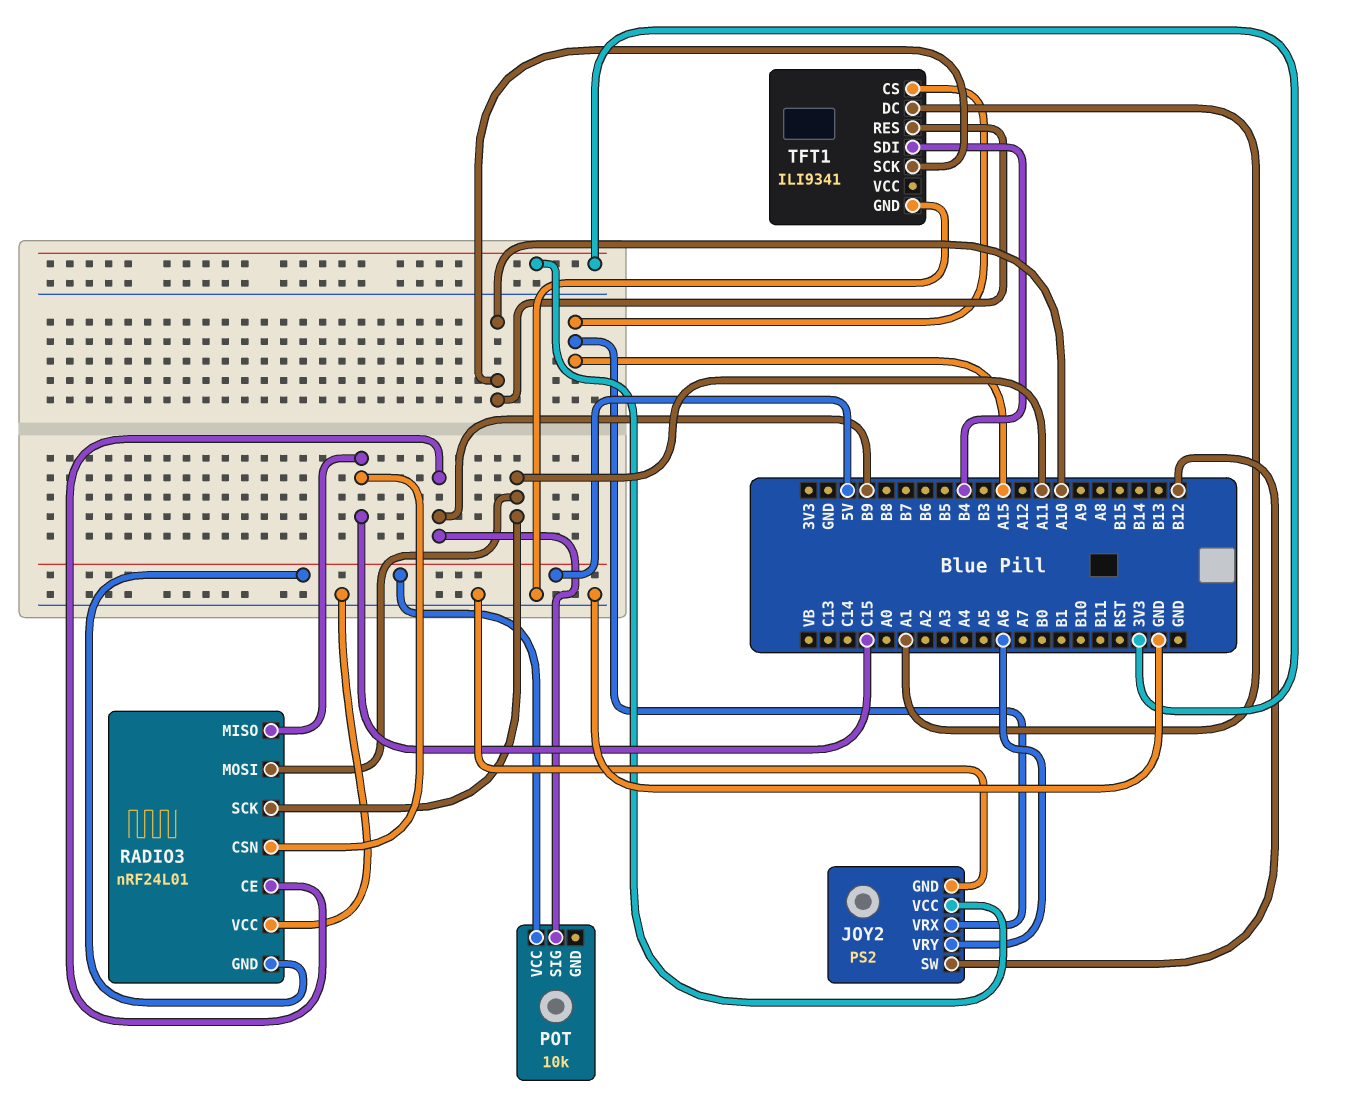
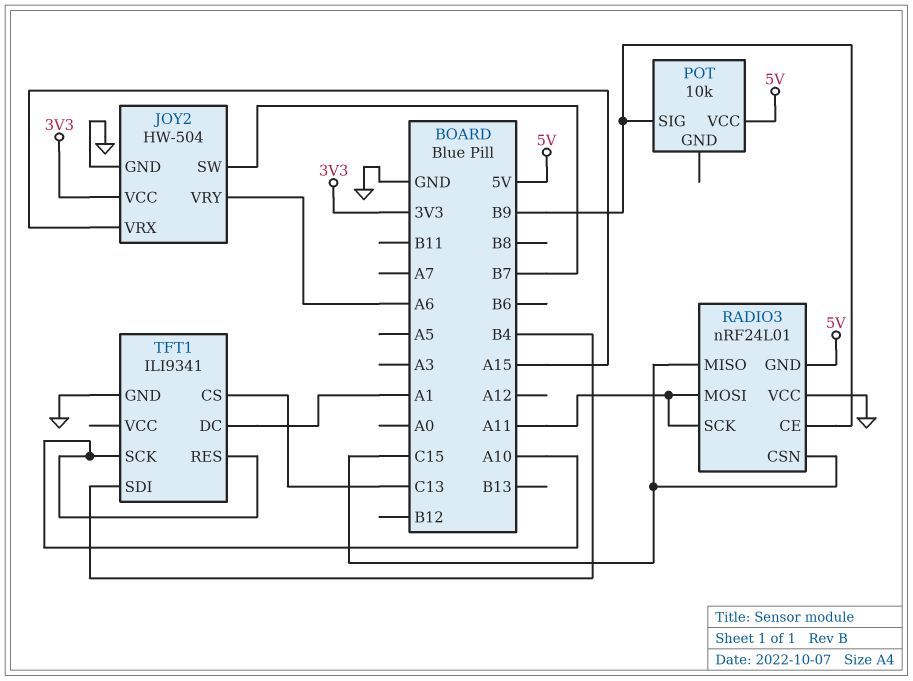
JOY2: PS2 -> HW-504
JOY2 pin SW: B12 -> B7
TFT1 pin CS: A15 -> C13

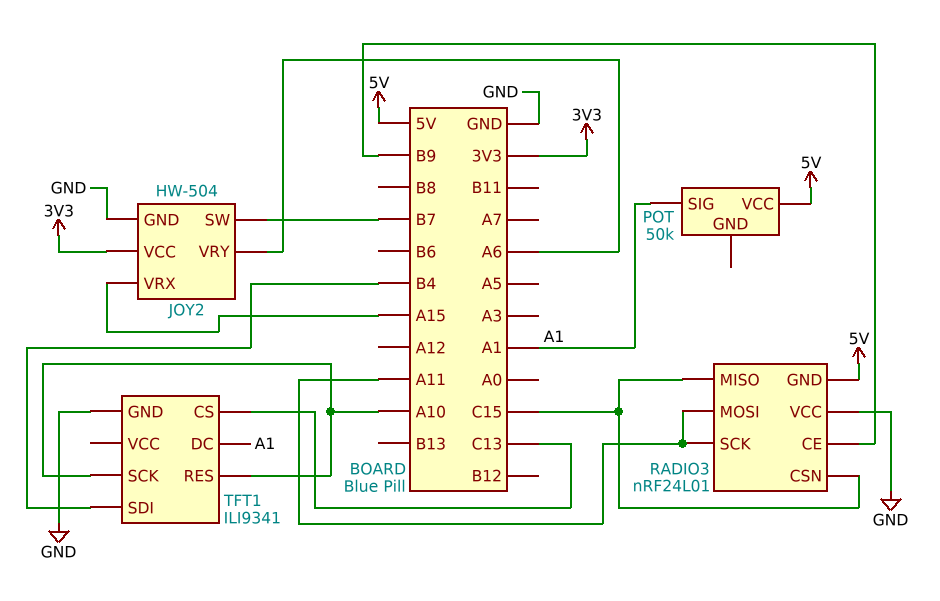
POT: 10k -> 50k
POT pin SIG: B9 -> A1

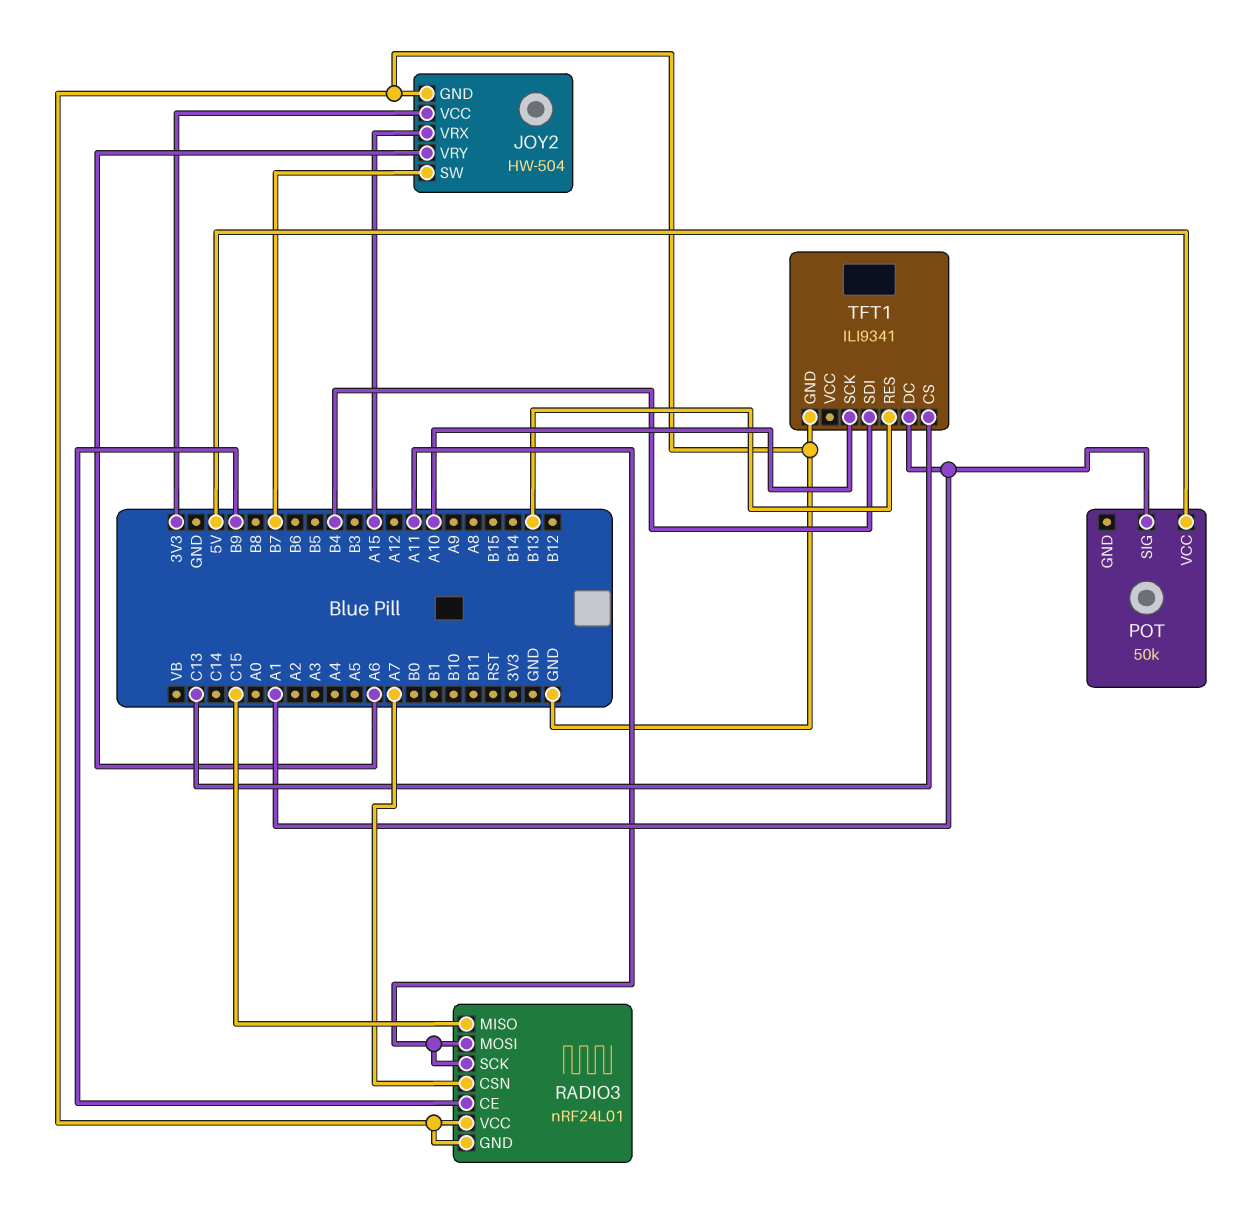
RADIO3 pin CSN: C15 -> A7
RADIO3 pin GND: 5V -> GND
TFT1 pin RES: A10 -> B13

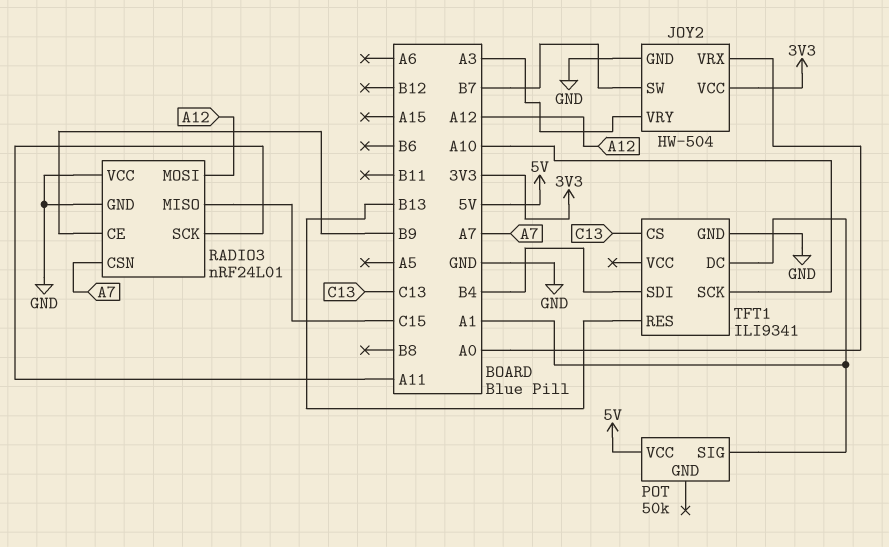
JOY2 pin VRX: A15 -> A0
JOY2 pin VRY: A6 -> A3
RADIO3 pin MOSI: A11 -> A12

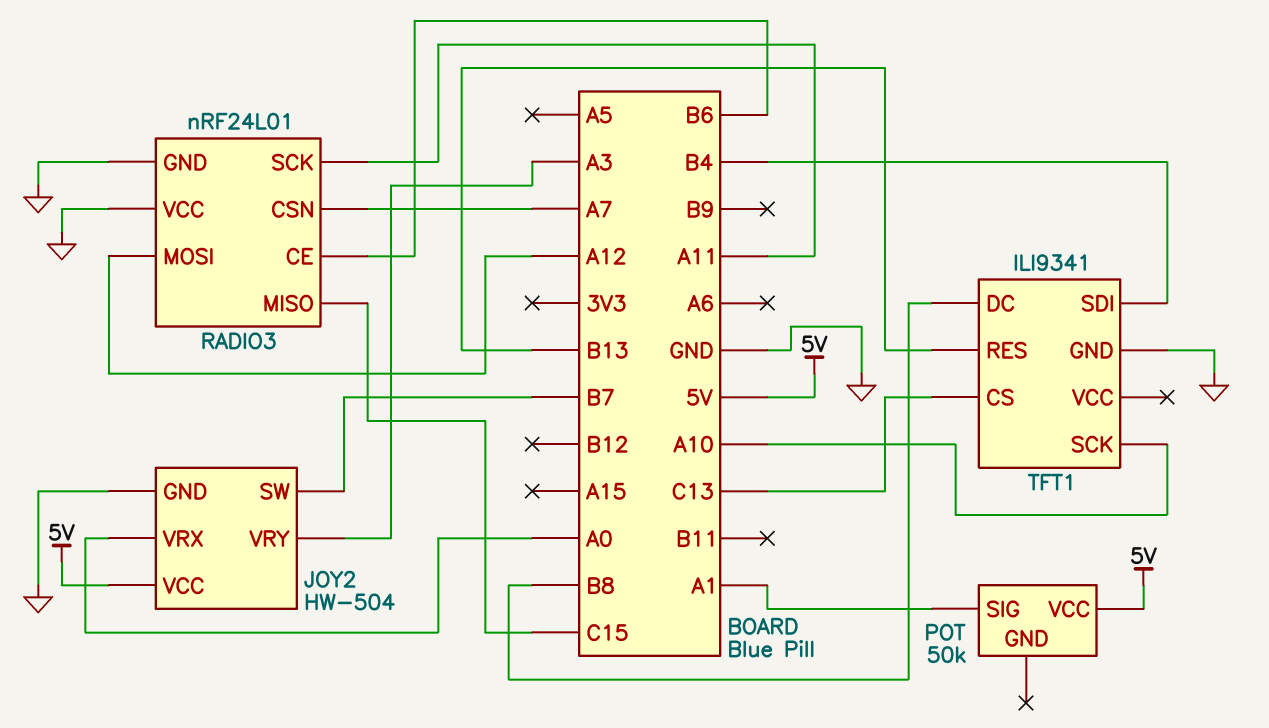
JOY2 pin VCC: 3V3 -> 5V
RADIO3 pin CE: B9 -> B6
TFT1 pin DC: A1 -> B8

